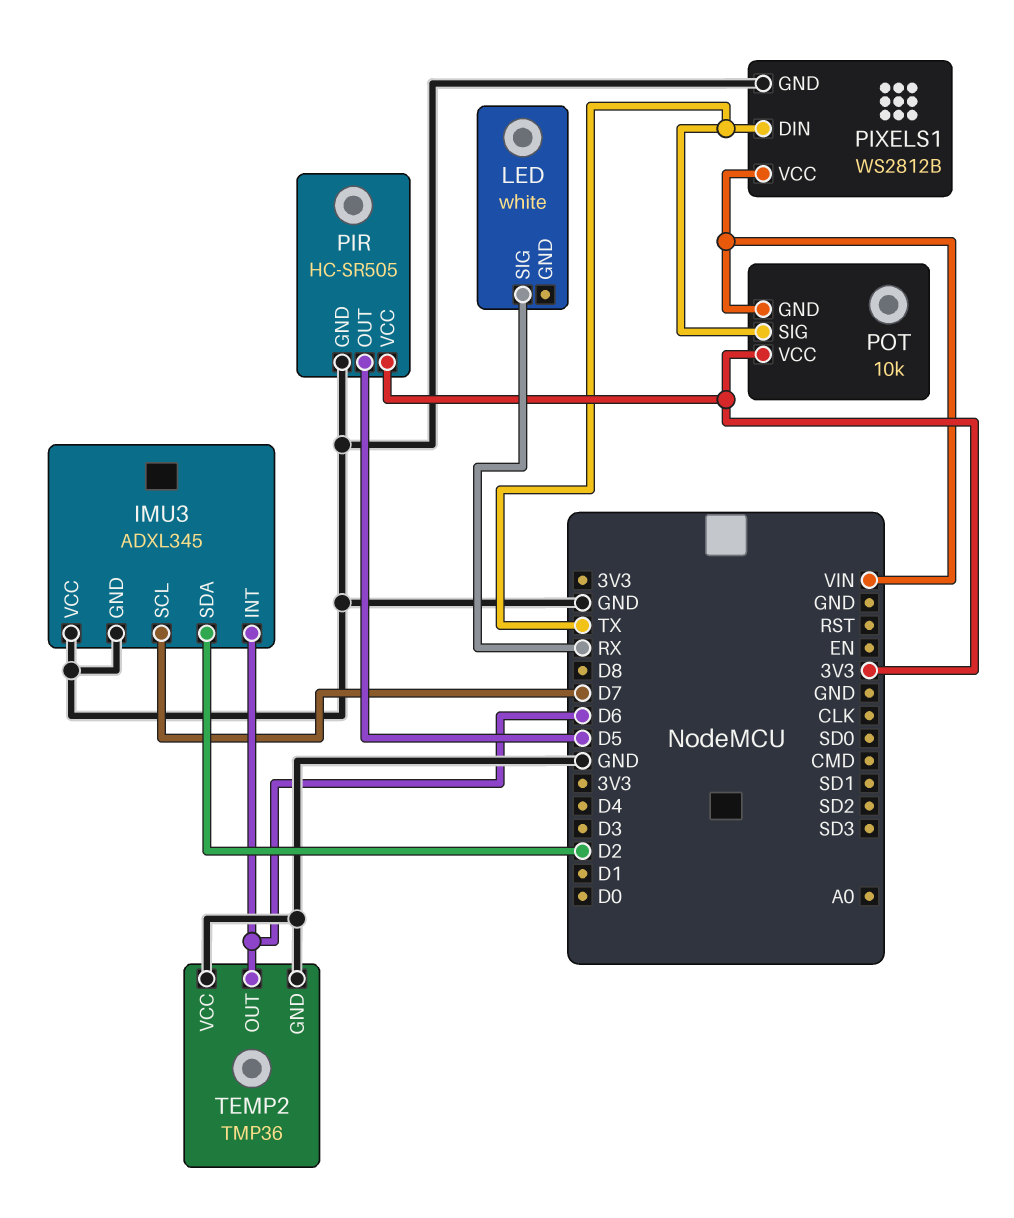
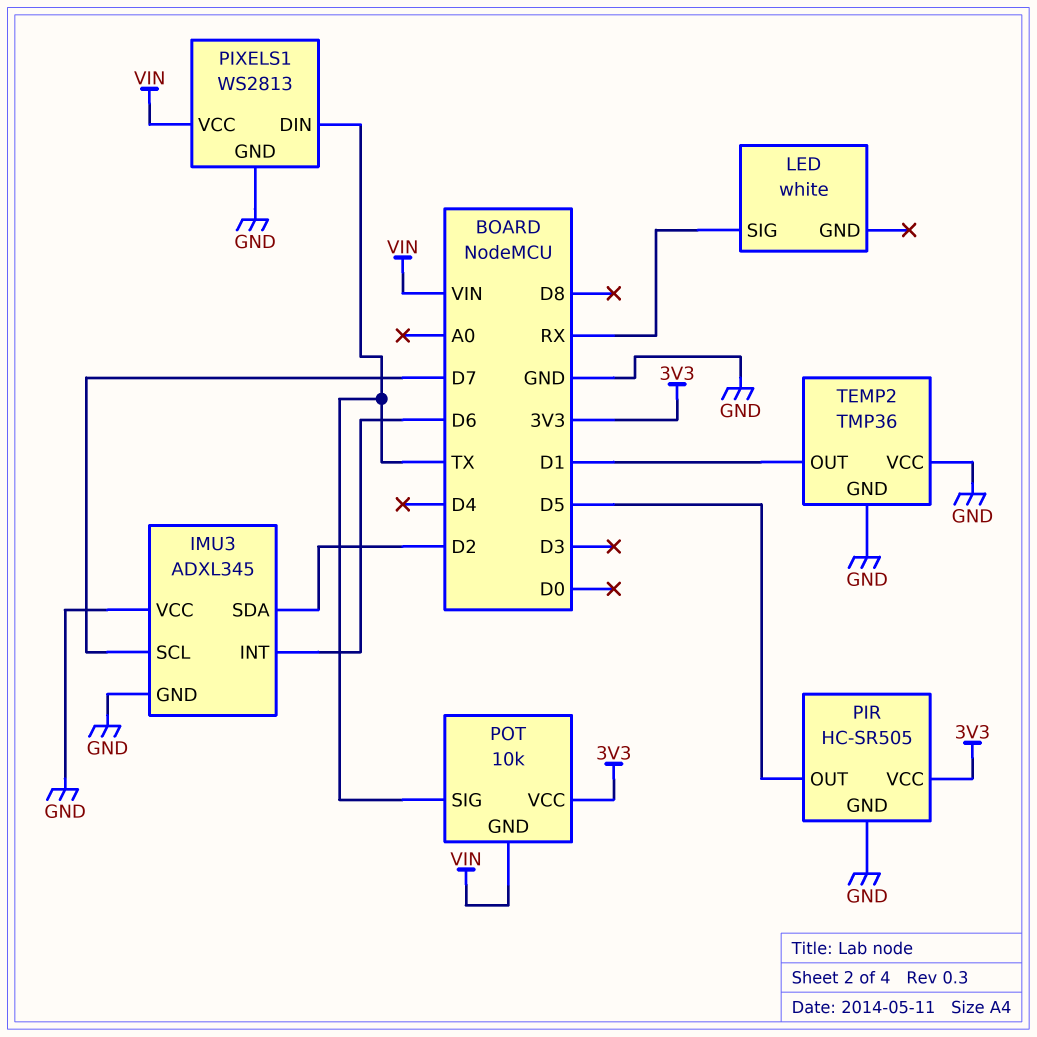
PIXELS1: WS2812B -> WS2813
TEMP2 pin OUT: D6 -> D1

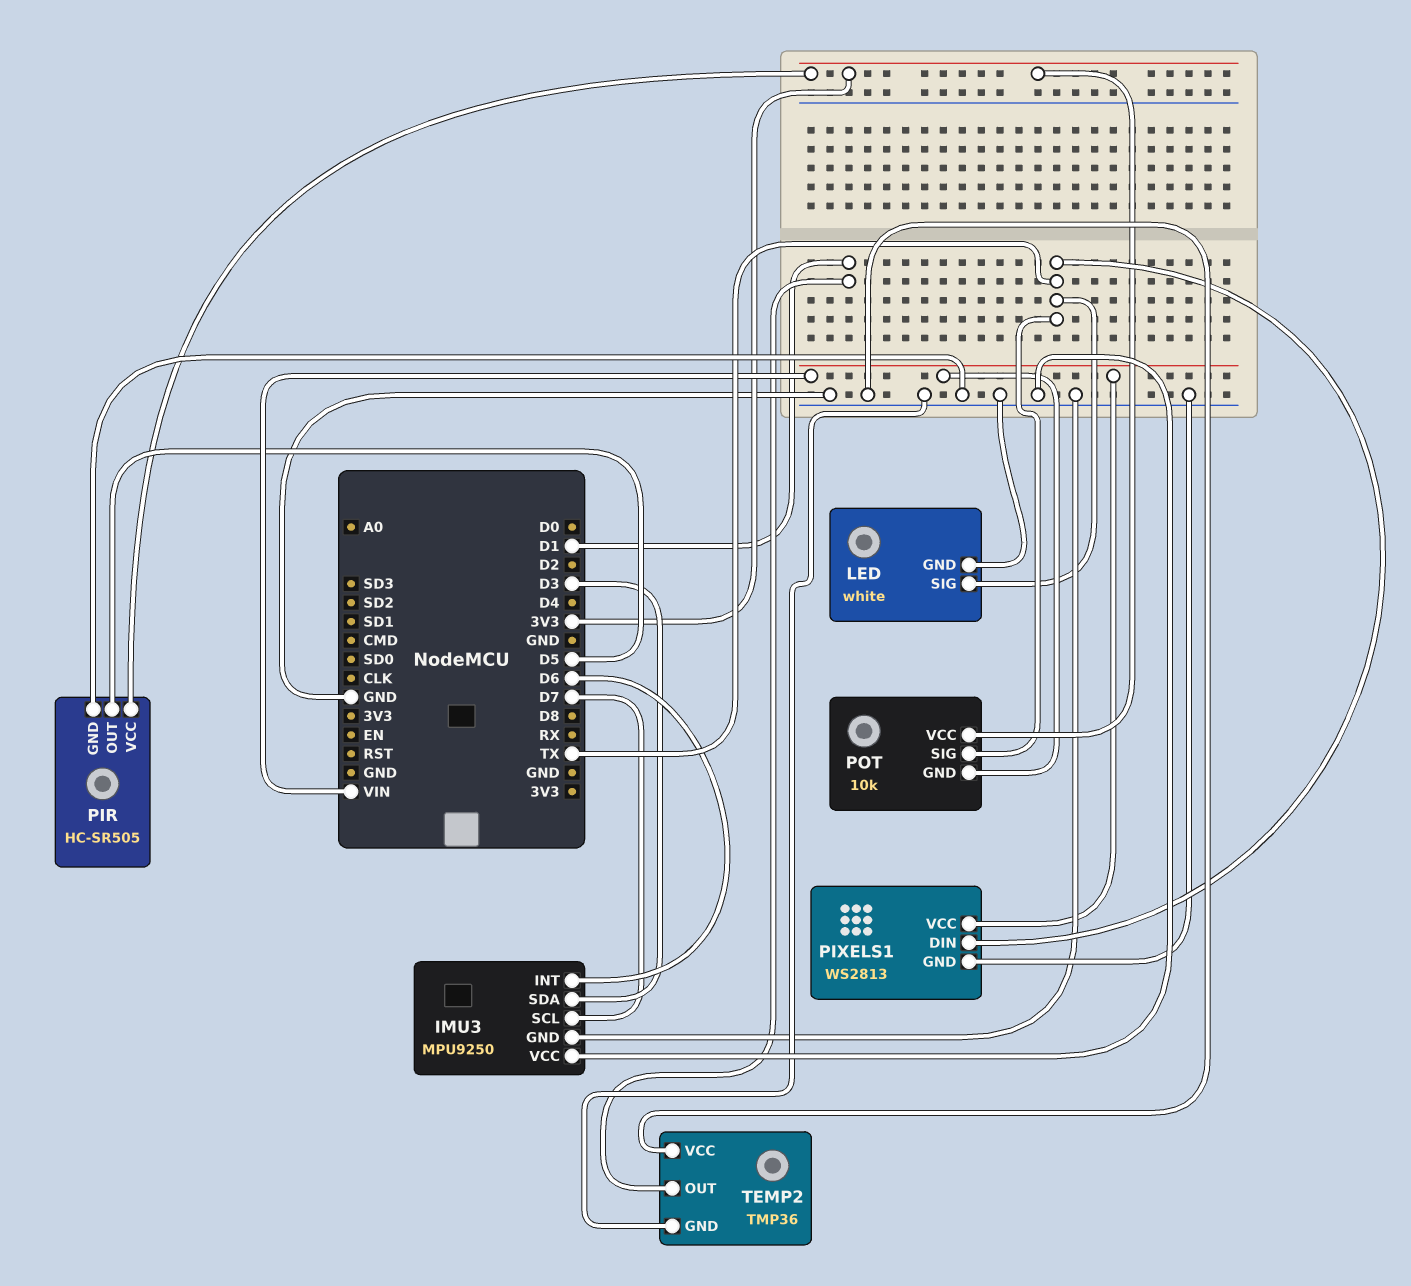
IMU3: ADXL345 -> MPU9250
IMU3 pin SDA: D2 -> D3
LED pin GND: none -> GND
LED pin SIG: RX -> TX

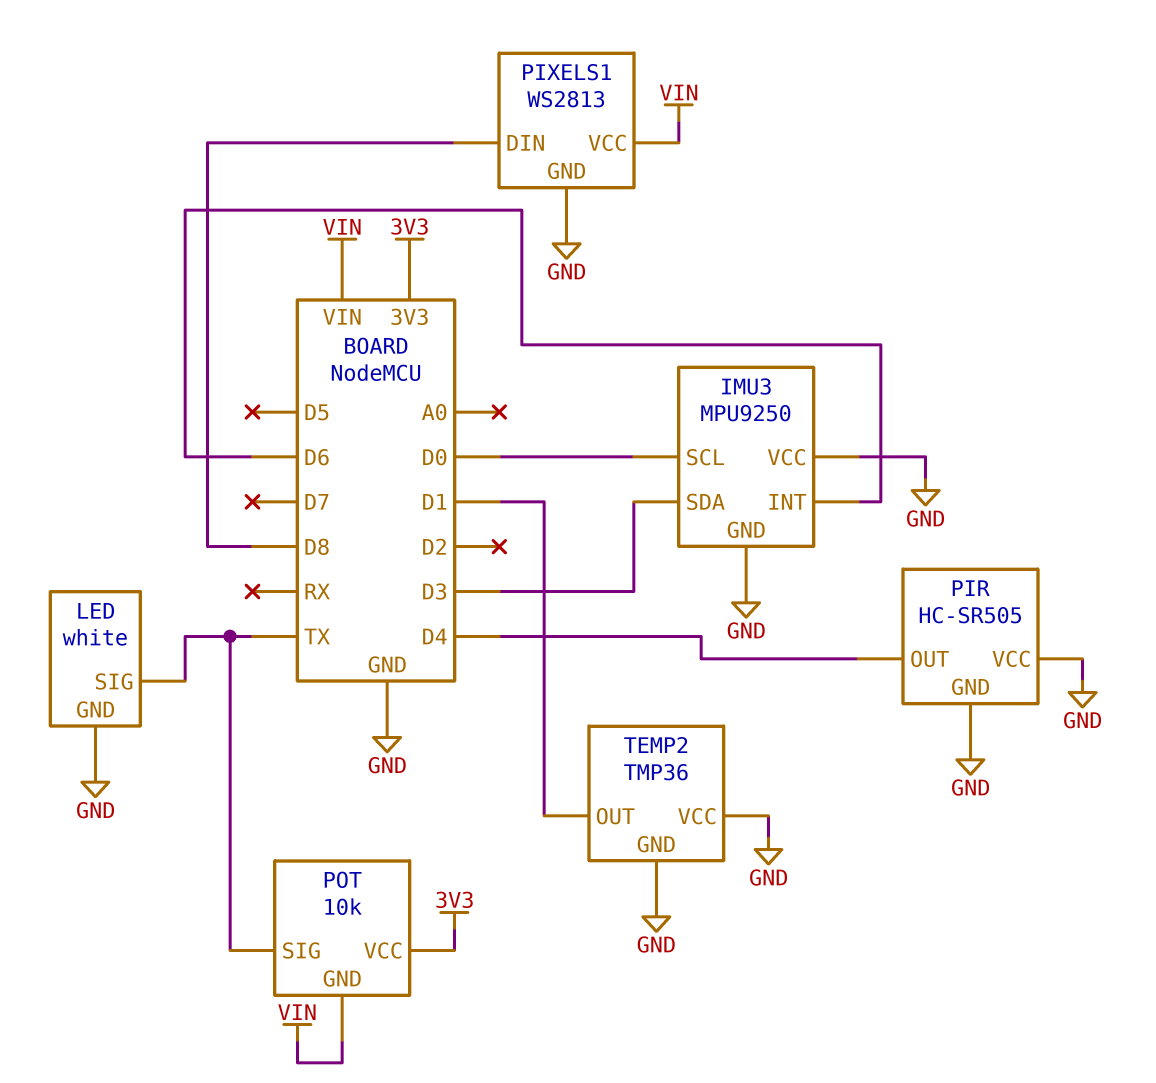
IMU3 pin SCL: D7 -> D0
PIR pin OUT: D5 -> D4
PIR pin VCC: 3V3 -> GND
PIXELS1 pin DIN: TX -> D8

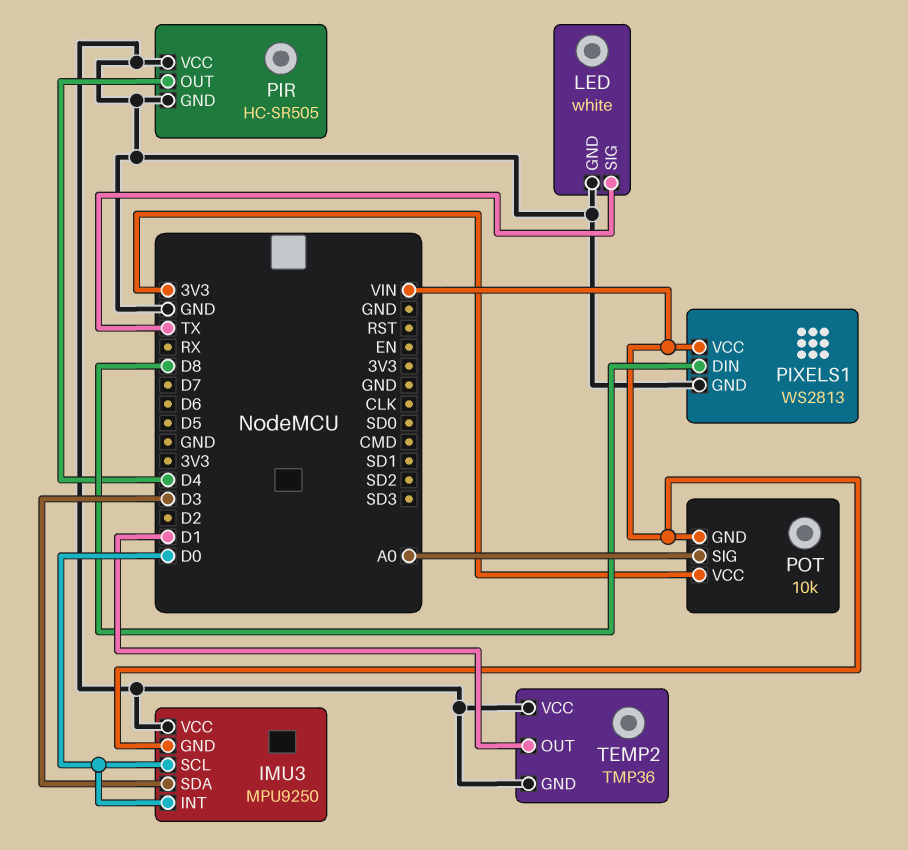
IMU3 pin GND: GND -> VIN
IMU3 pin INT: D6 -> D0
POT pin SIG: TX -> A0

